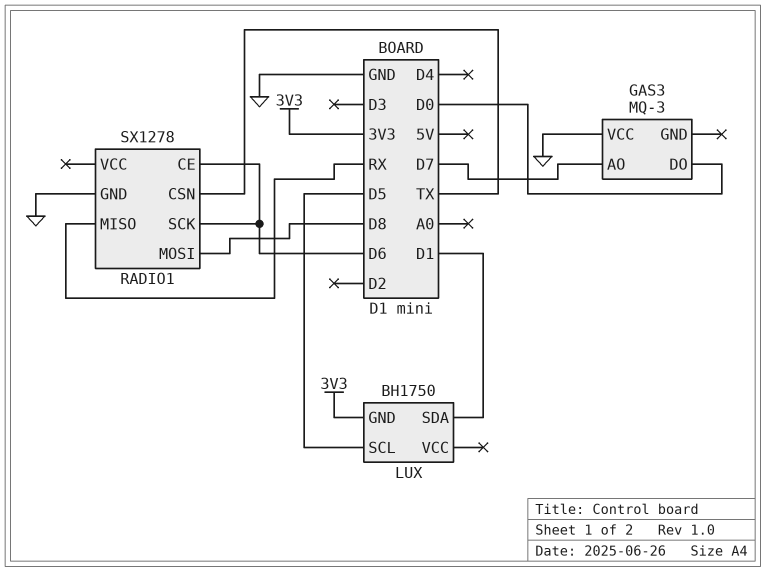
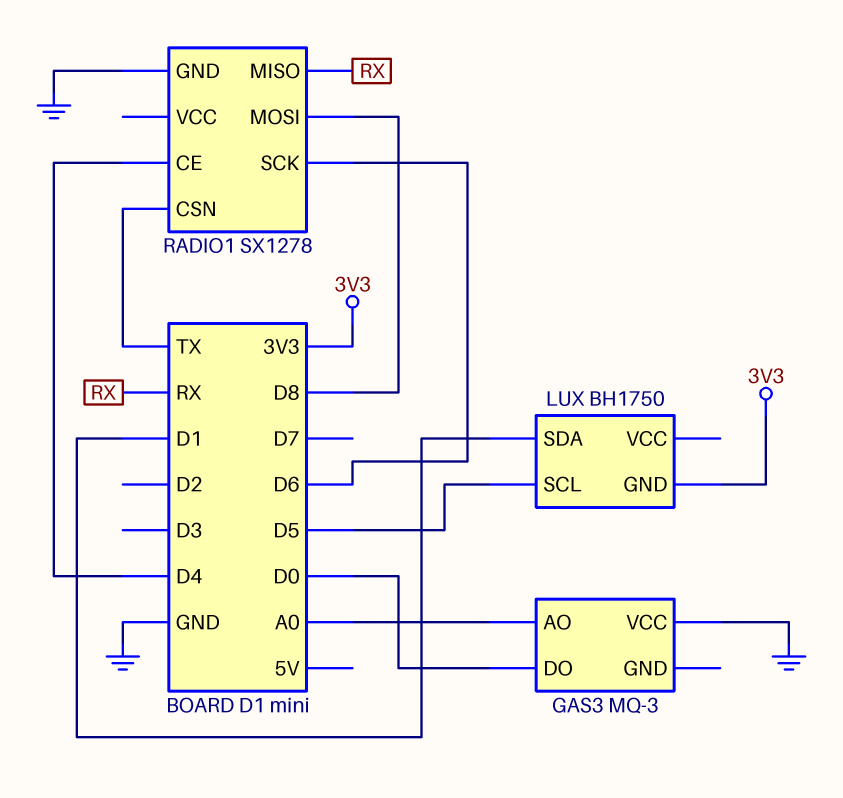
GAS3 pin AO: D7 -> A0
RADIO1 pin CE: D6 -> D4

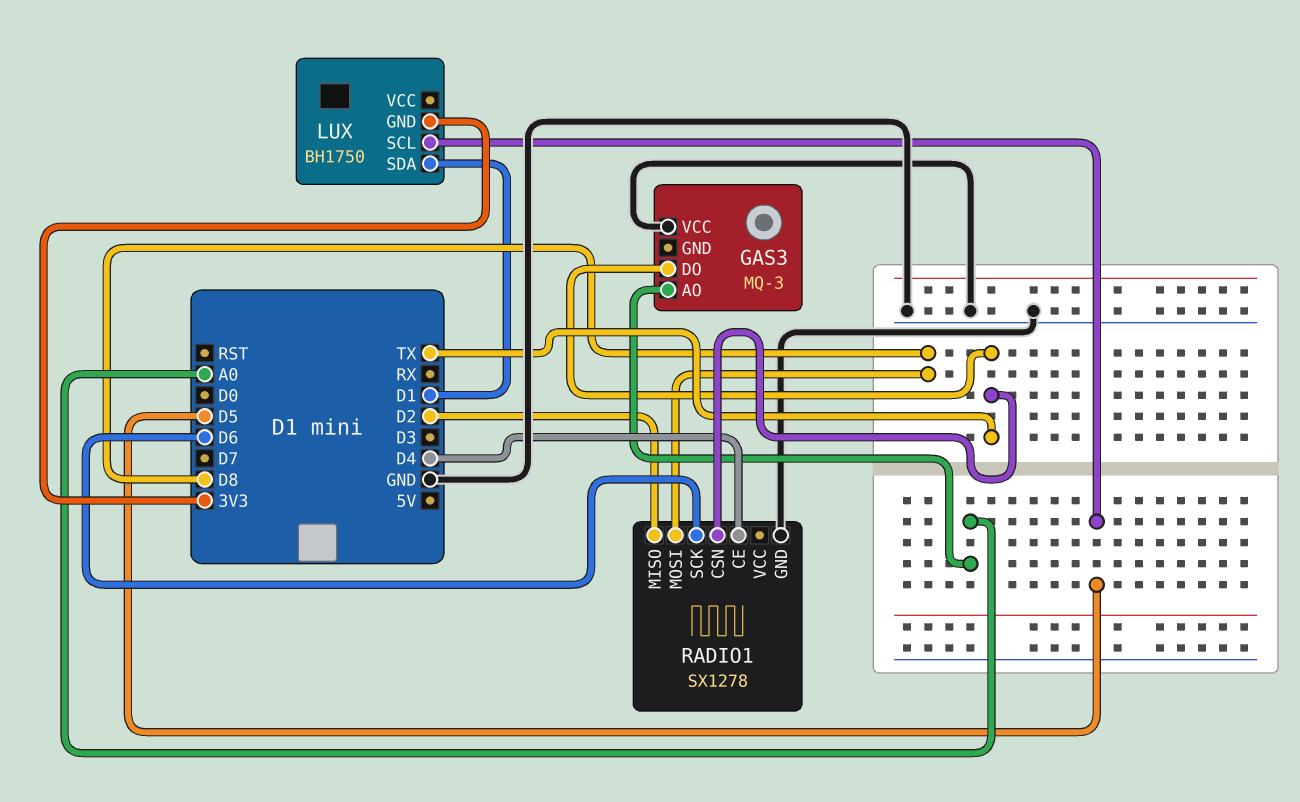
GAS3 pin DO: D0 -> TX
RADIO1 pin MISO: RX -> D2

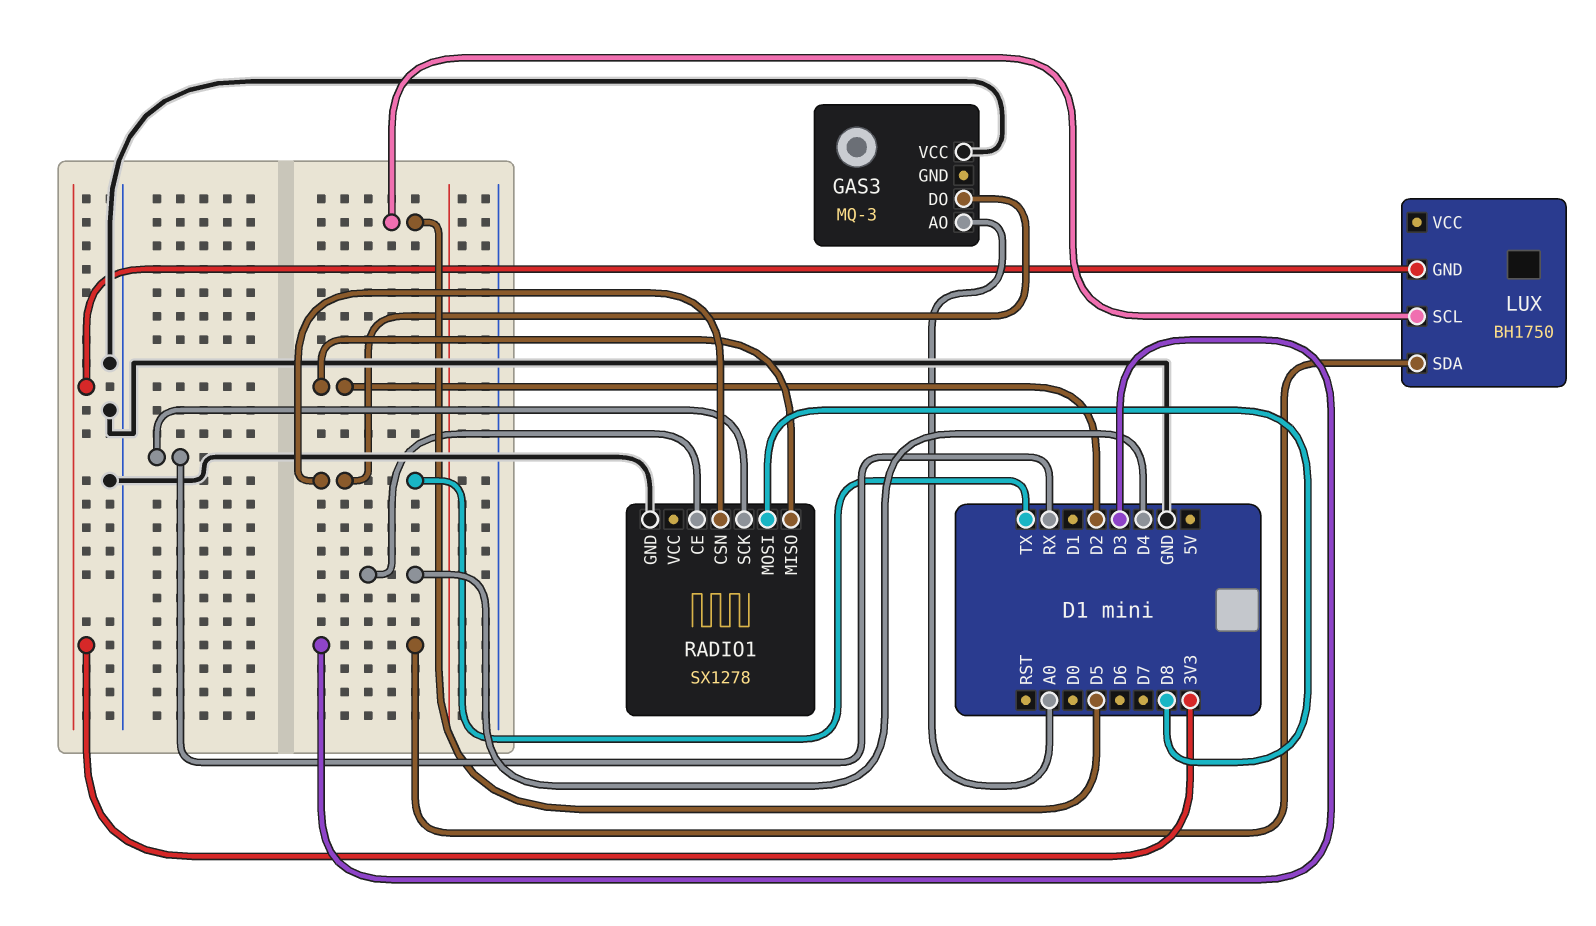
LUX pin SDA: D1 -> D3
RADIO1 pin SCK: D6 -> RX

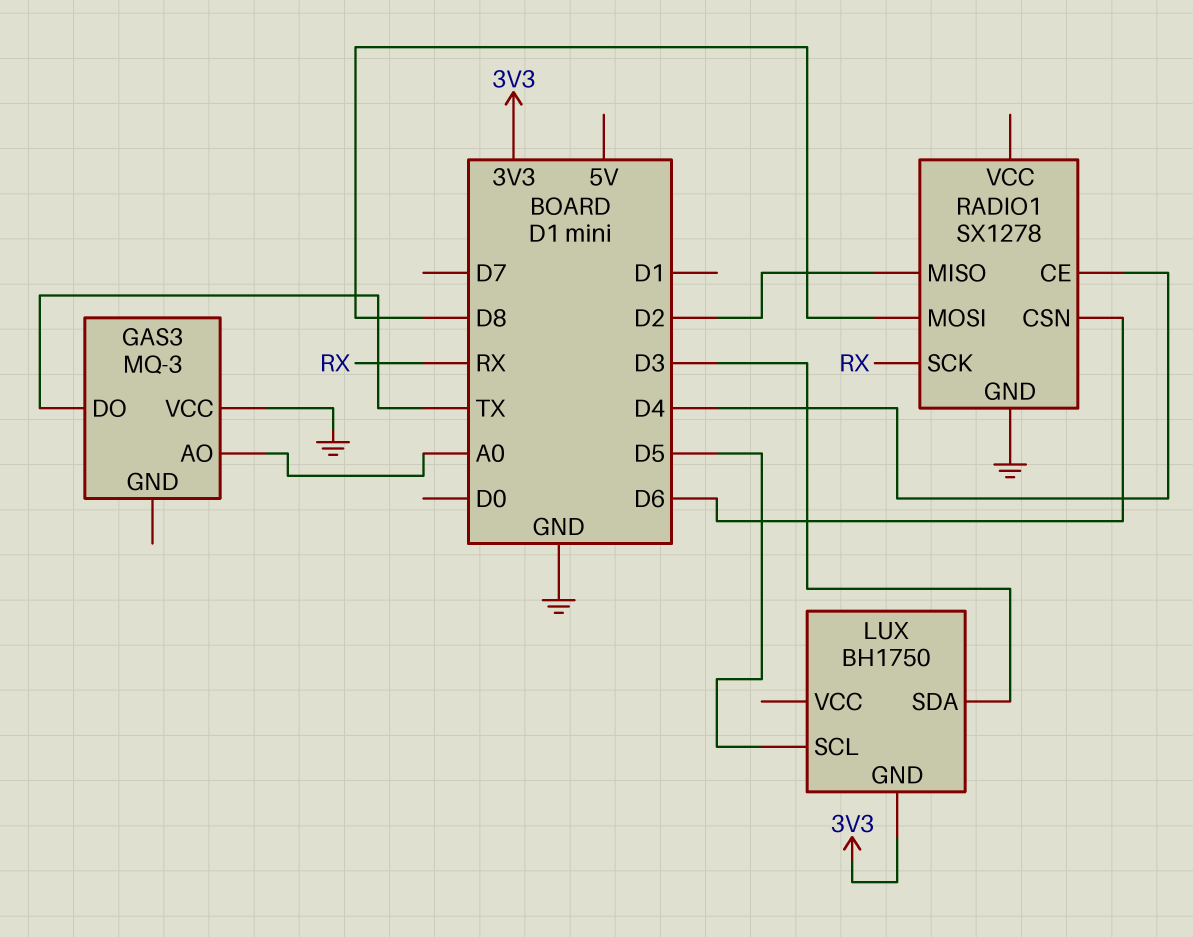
RADIO1 pin CSN: TX -> D6

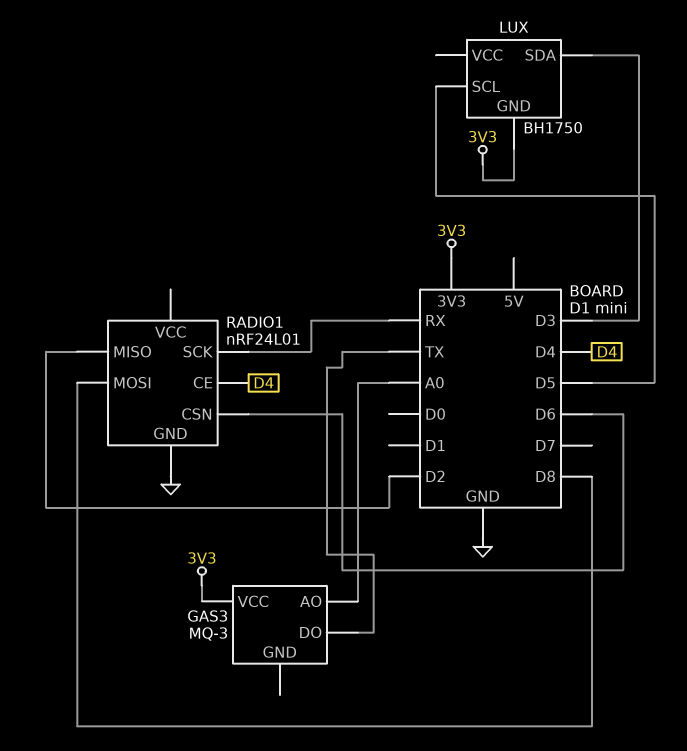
GAS3 pin VCC: GND -> 3V3
RADIO1: SX1278 -> nRF24L01

